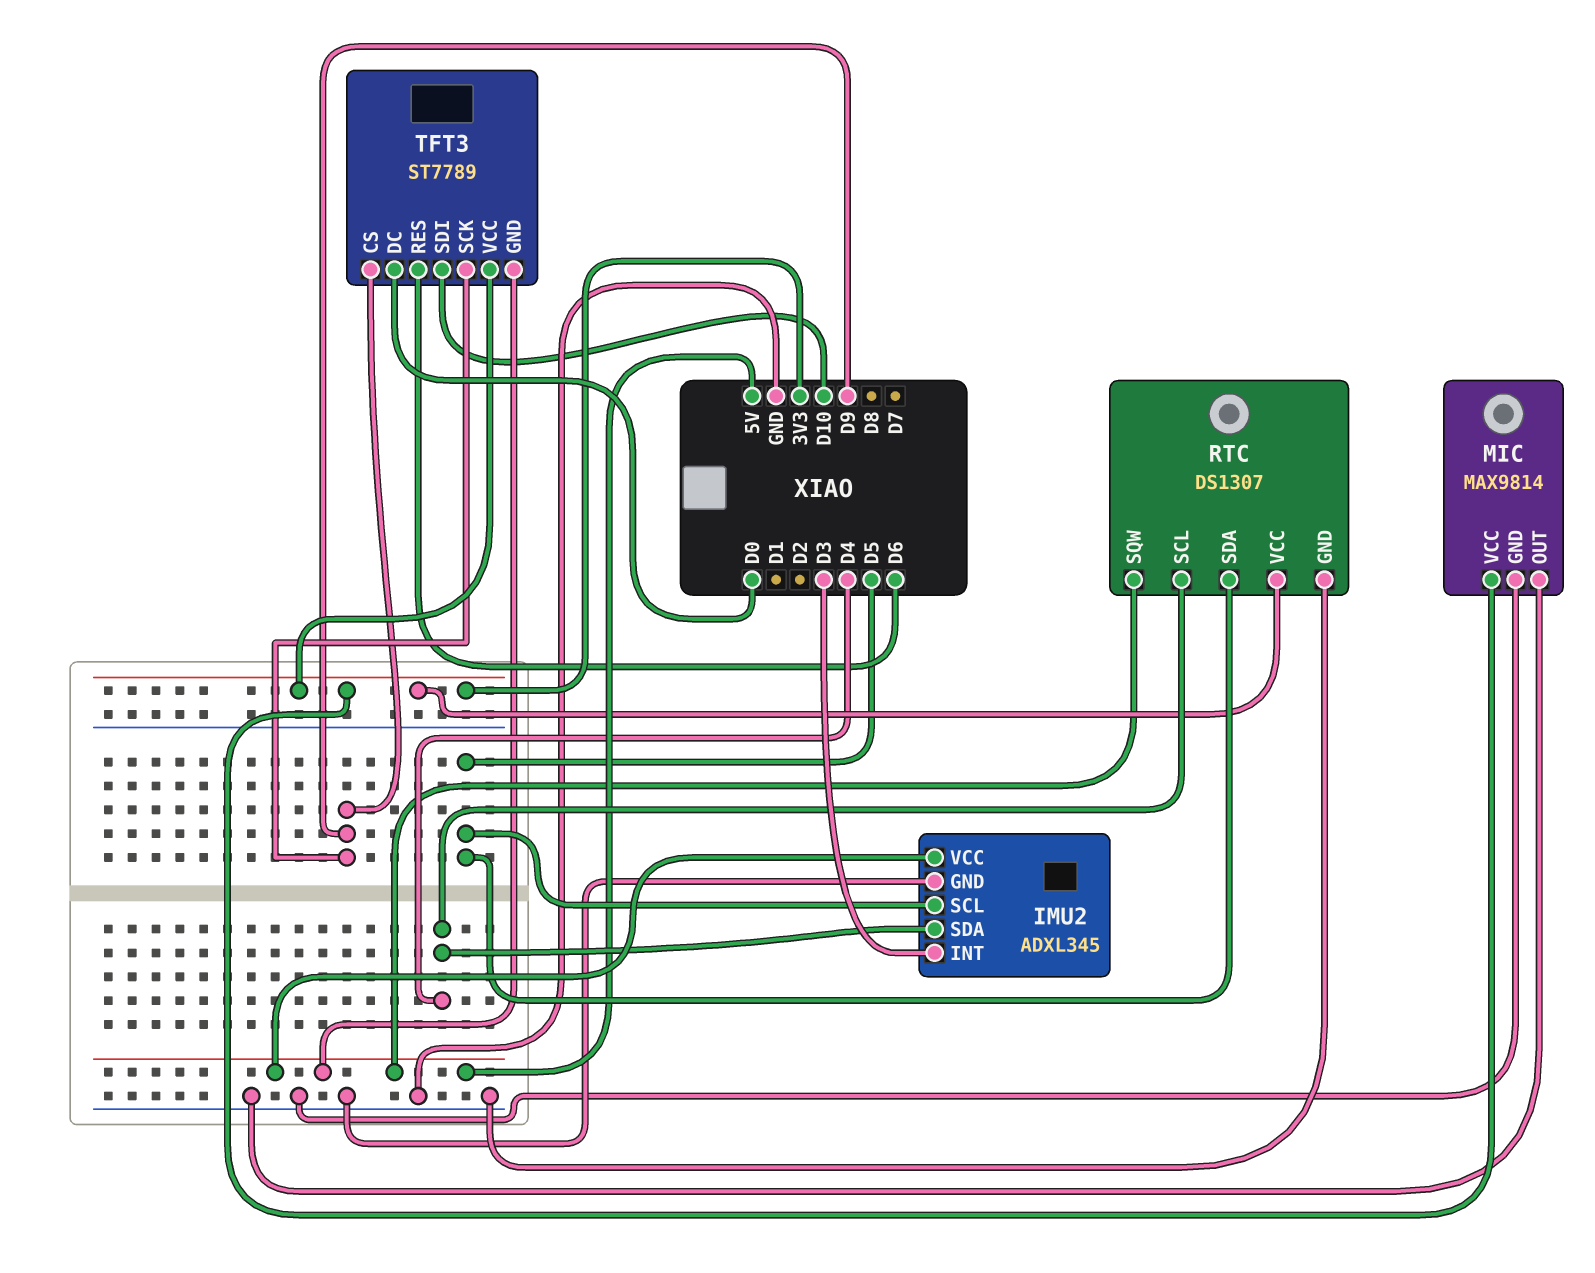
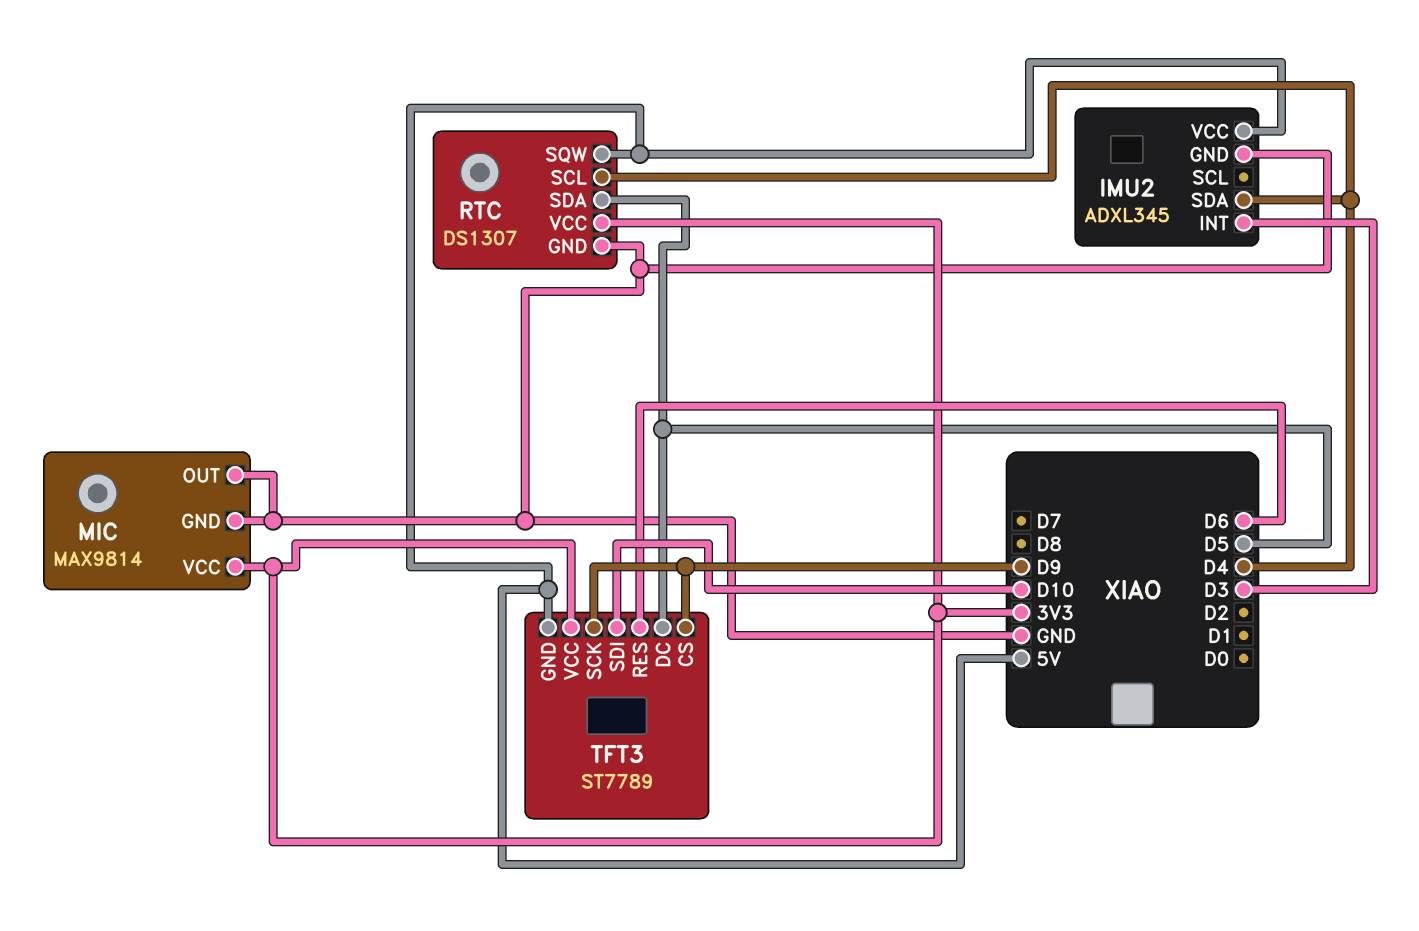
IMU2 pin SCL: D5 -> none
TFT3 pin DC: D0 -> D5

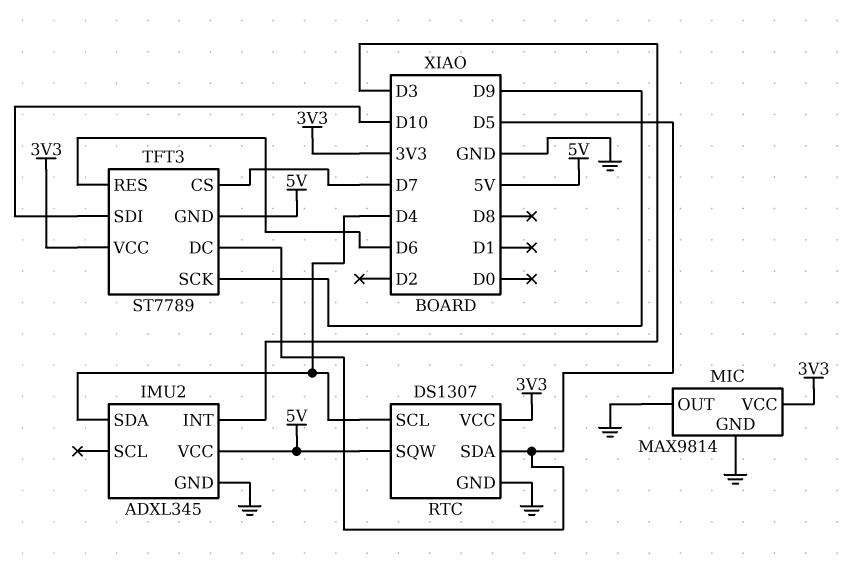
TFT3 pin CS: D9 -> D7

